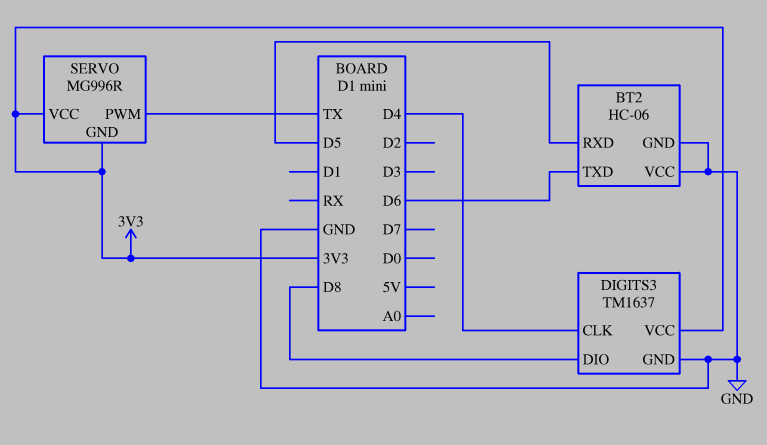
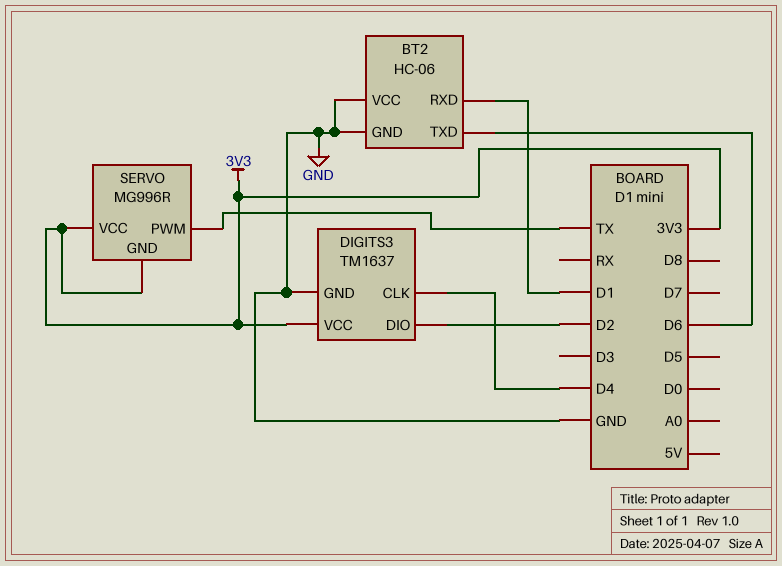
BT2 pin RXD: D5 -> D1
DIGITS3 pin DIO: D8 -> D2

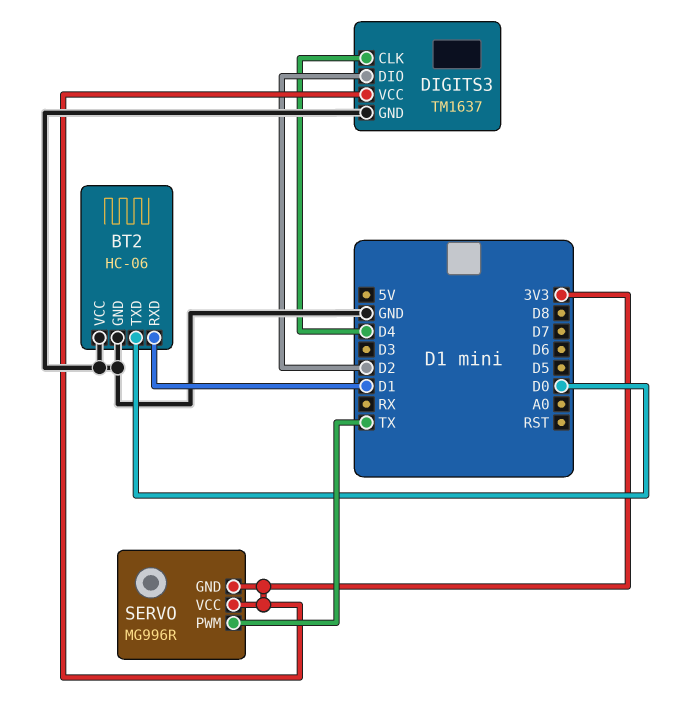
BT2 pin TXD: D6 -> D0

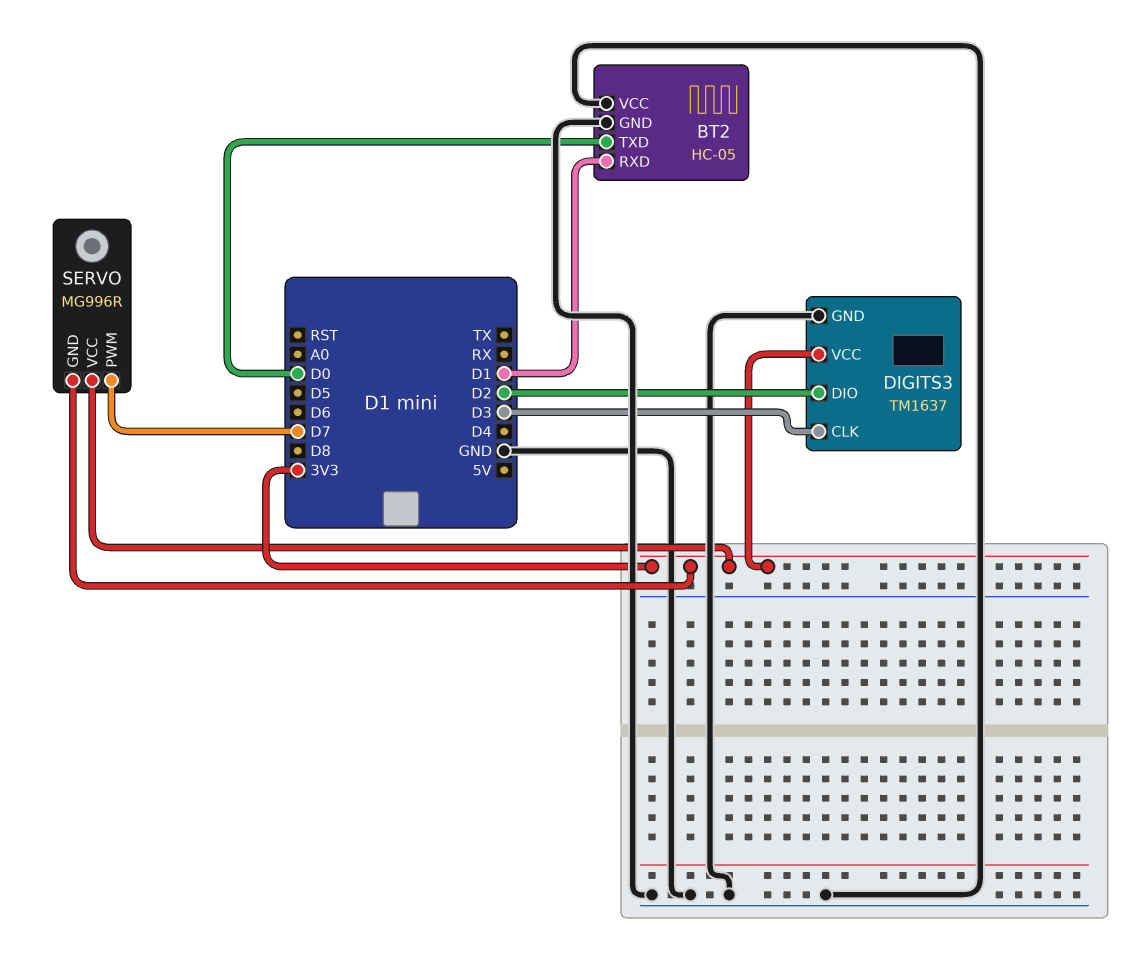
BT2: HC-06 -> HC-05
DIGITS3 pin CLK: D4 -> D3
SERVO pin PWM: TX -> D7

